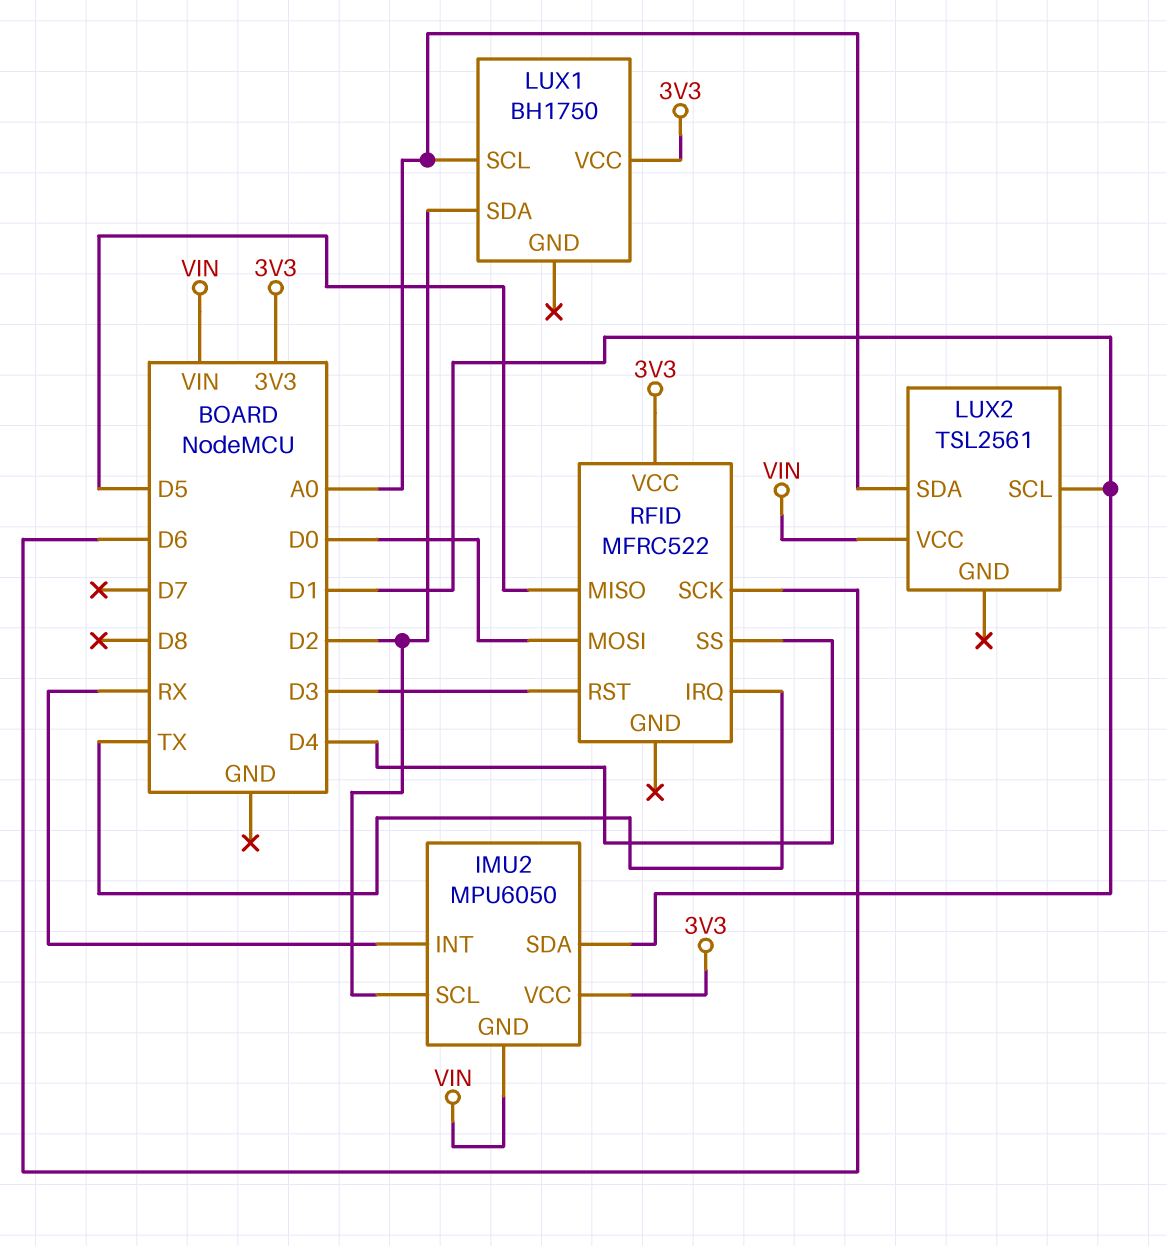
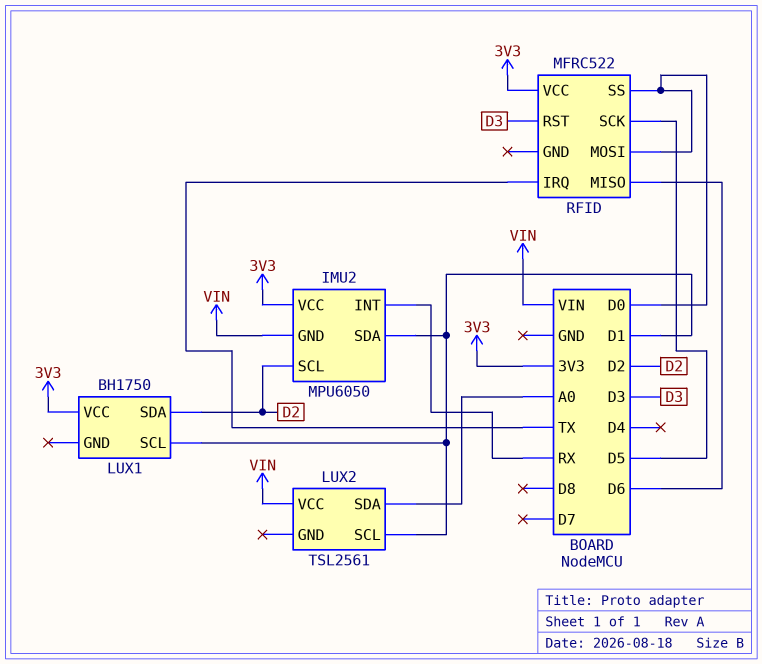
LUX1 pin SCL: A0 -> D1
RFID pin MISO: D5 -> D6
RFID pin SCK: D6 -> D5
RFID pin SS: D4 -> D0

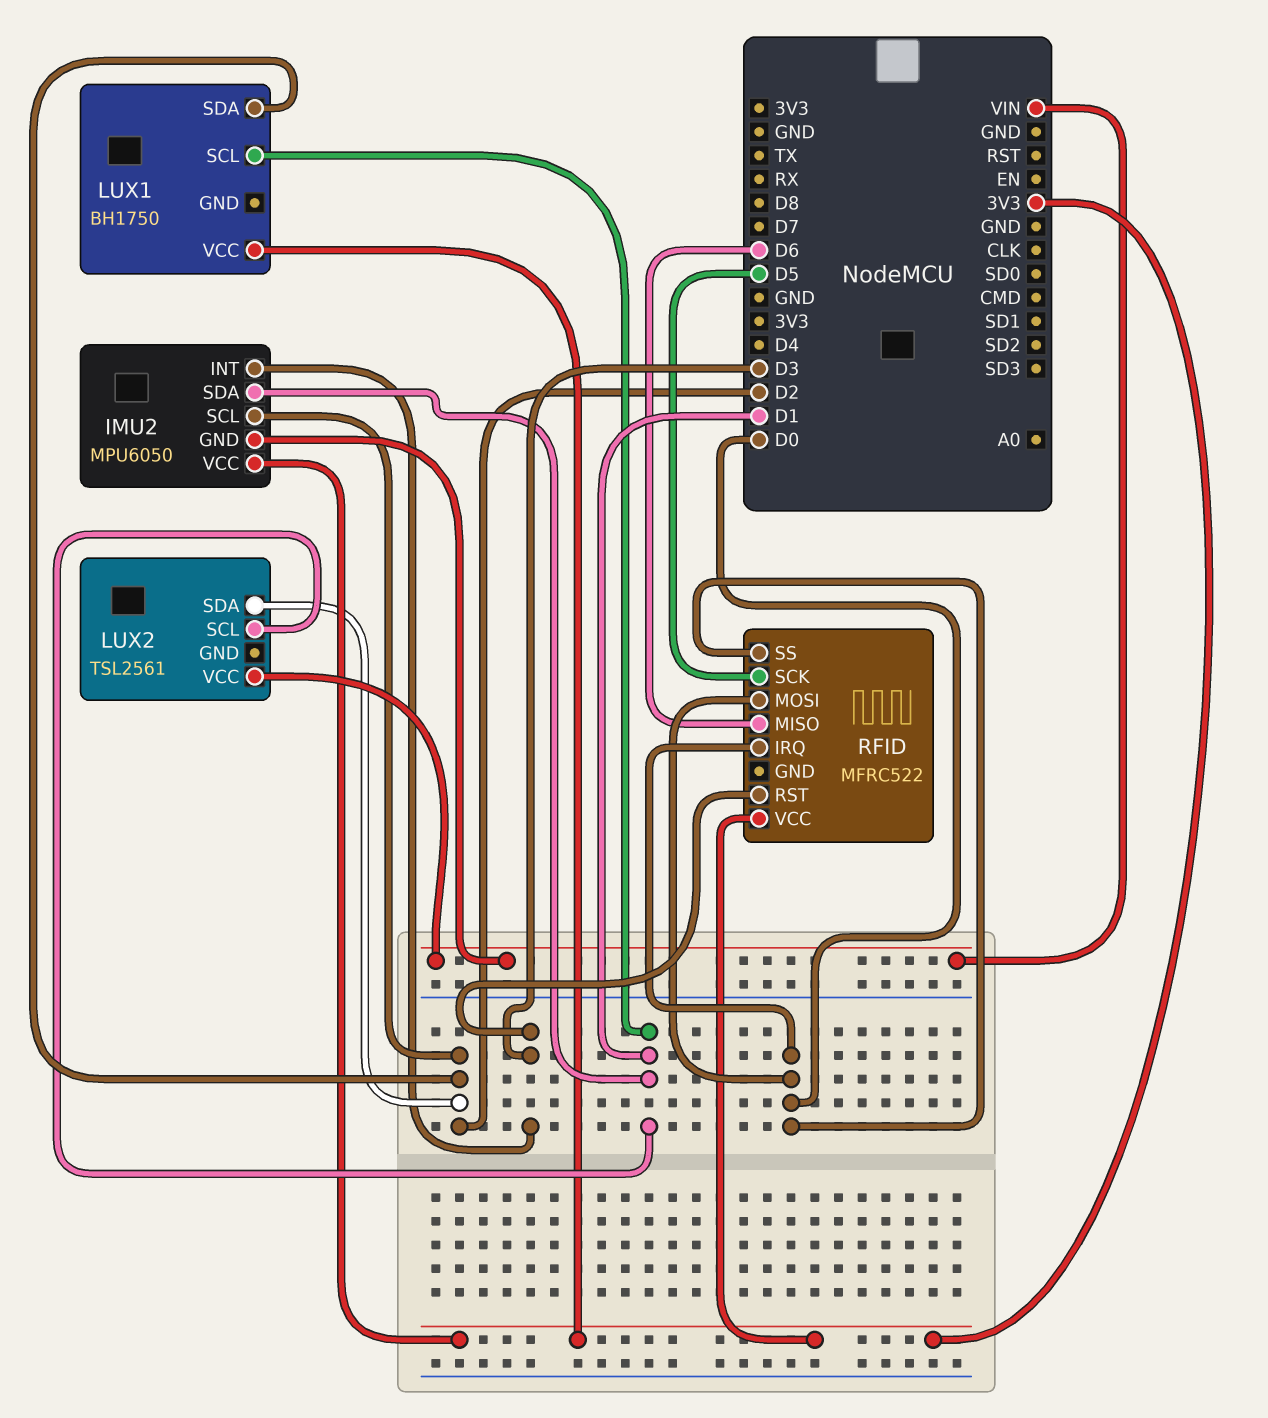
IMU2 pin INT: RX -> D3
LUX2 pin SDA: A0 -> D2
RFID pin IRQ: TX -> D0

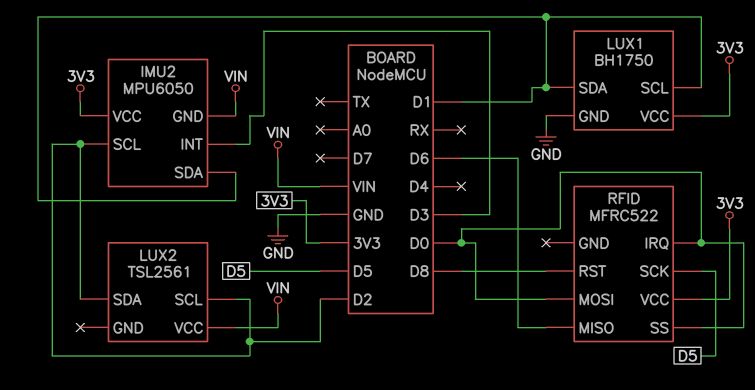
LUX1 pin GND: none -> GND
LUX1 pin SDA: D2 -> D1
LUX2 pin SCL: D1 -> D2
RFID pin RST: D3 -> D8

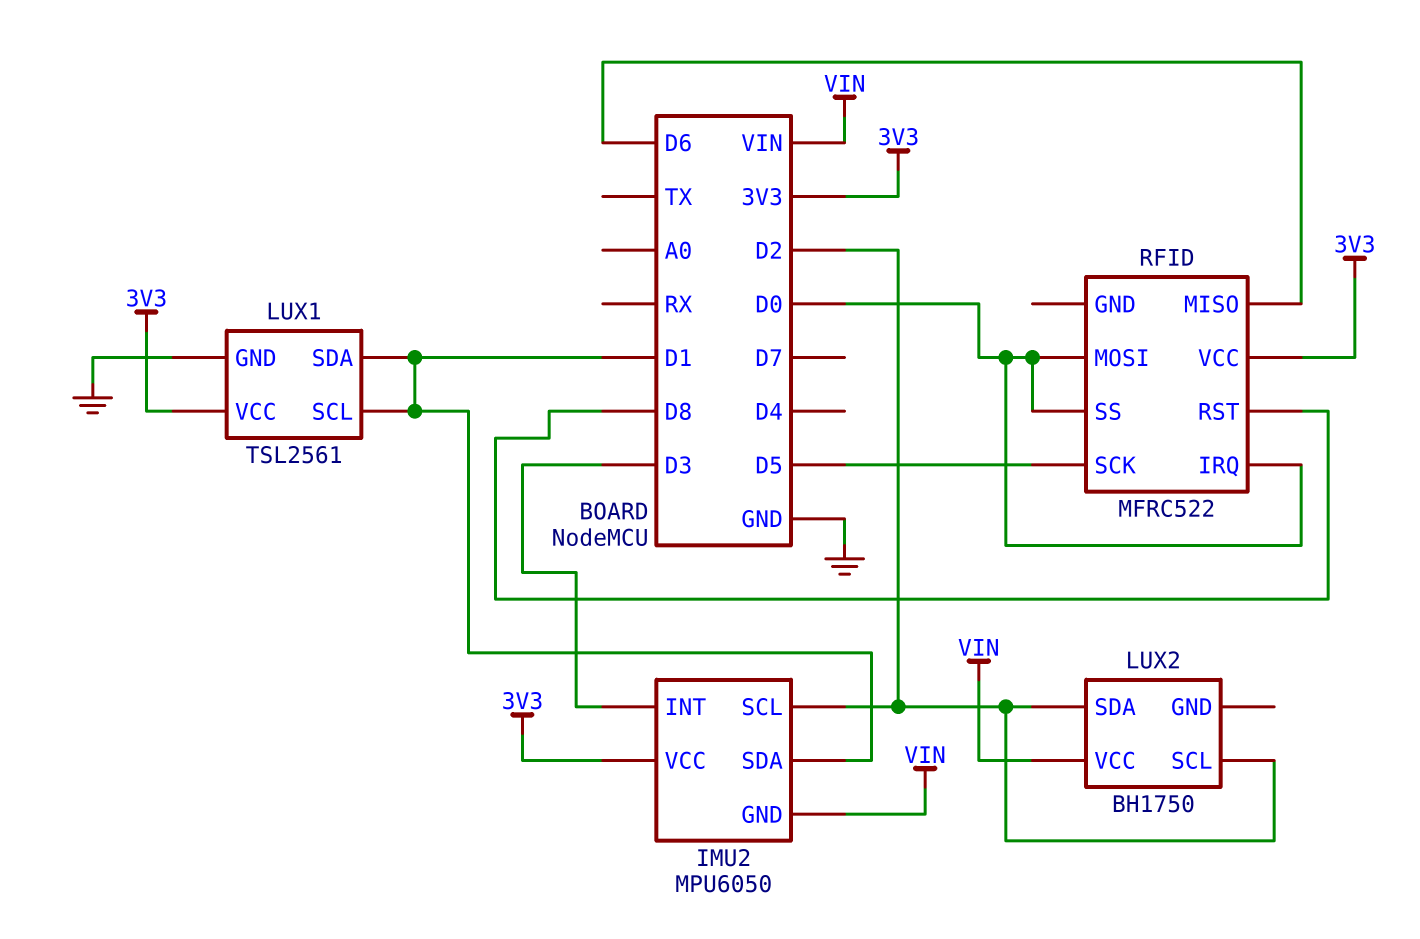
LUX1: BH1750 -> TSL2561
LUX2: TSL2561 -> BH1750

